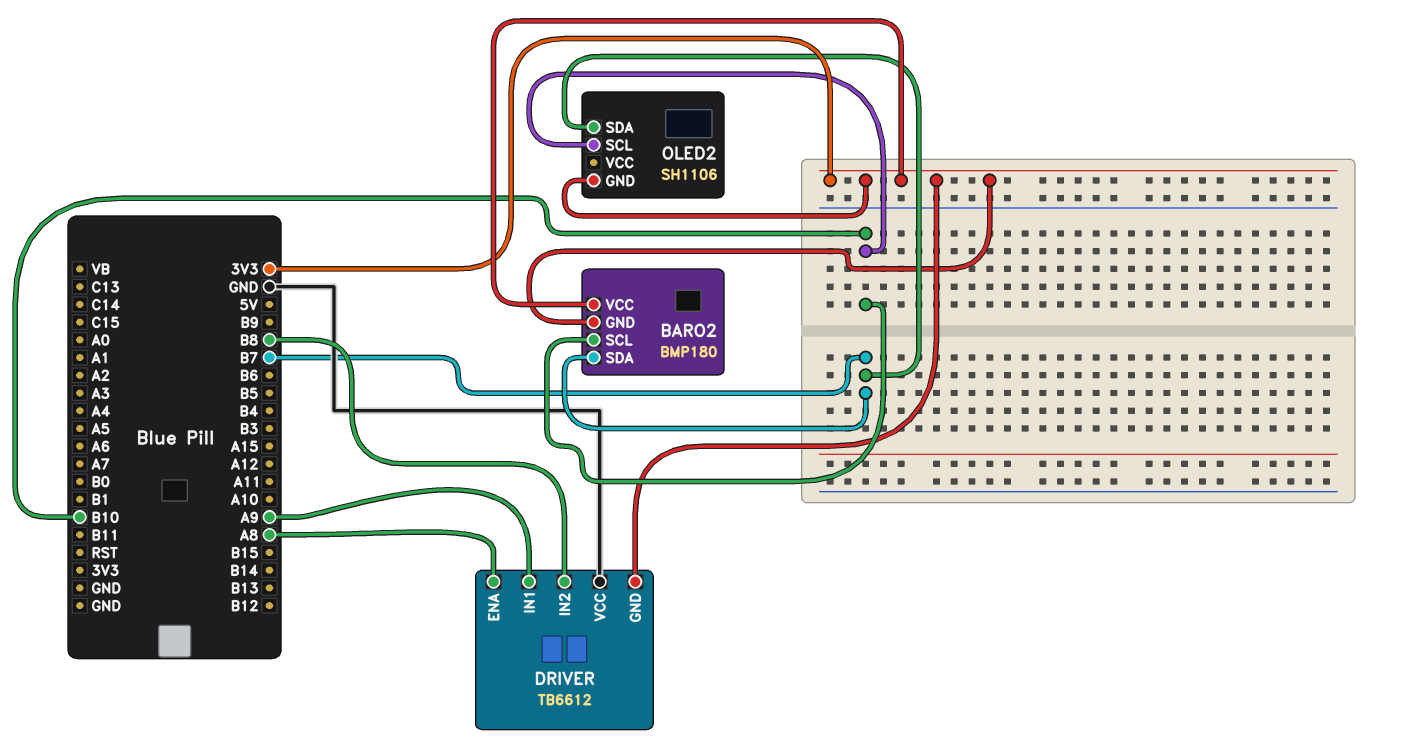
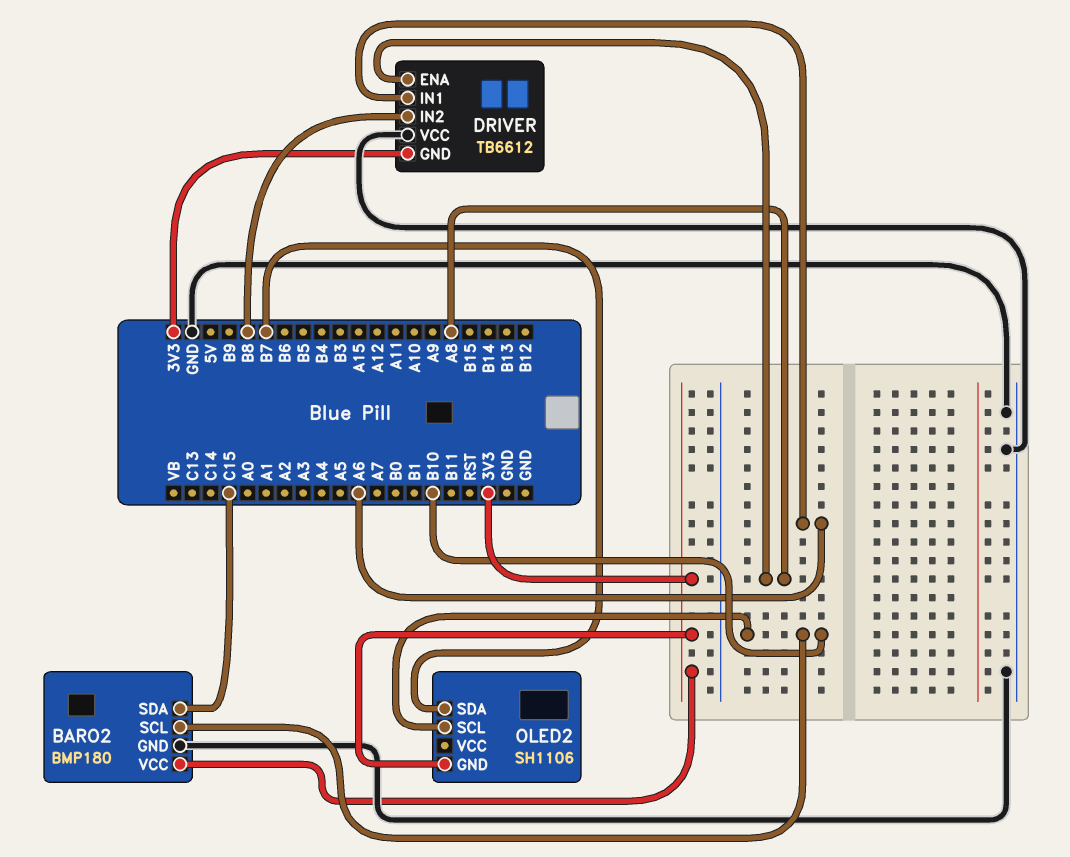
BARO2 pin GND: 3V3 -> GND
BARO2 pin SDA: B7 -> C15
DRIVER pin IN1: A9 -> A6

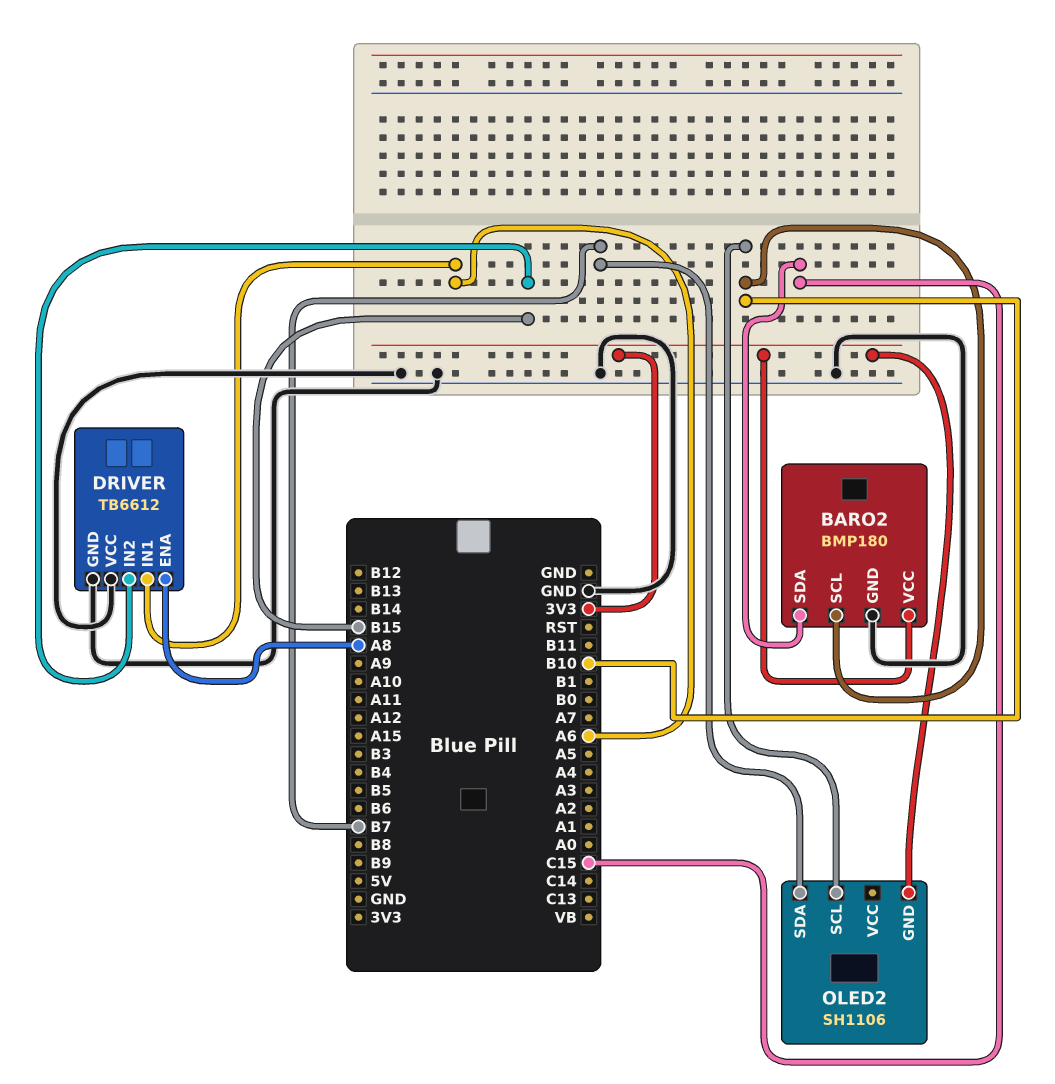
DRIVER pin GND: 3V3 -> GND
DRIVER pin IN2: B8 -> B15

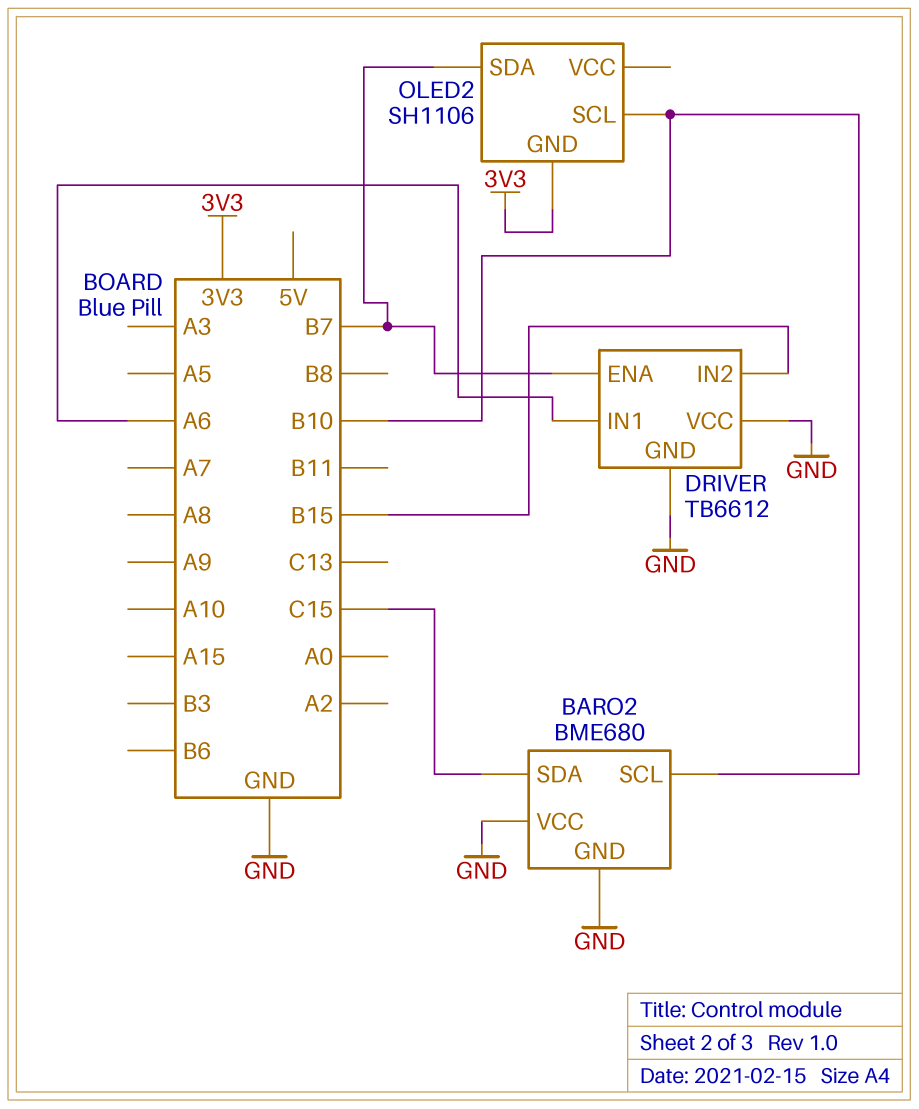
BARO2: BMP180 -> BME680
BARO2 pin VCC: 3V3 -> GND
DRIVER pin ENA: A8 -> B7

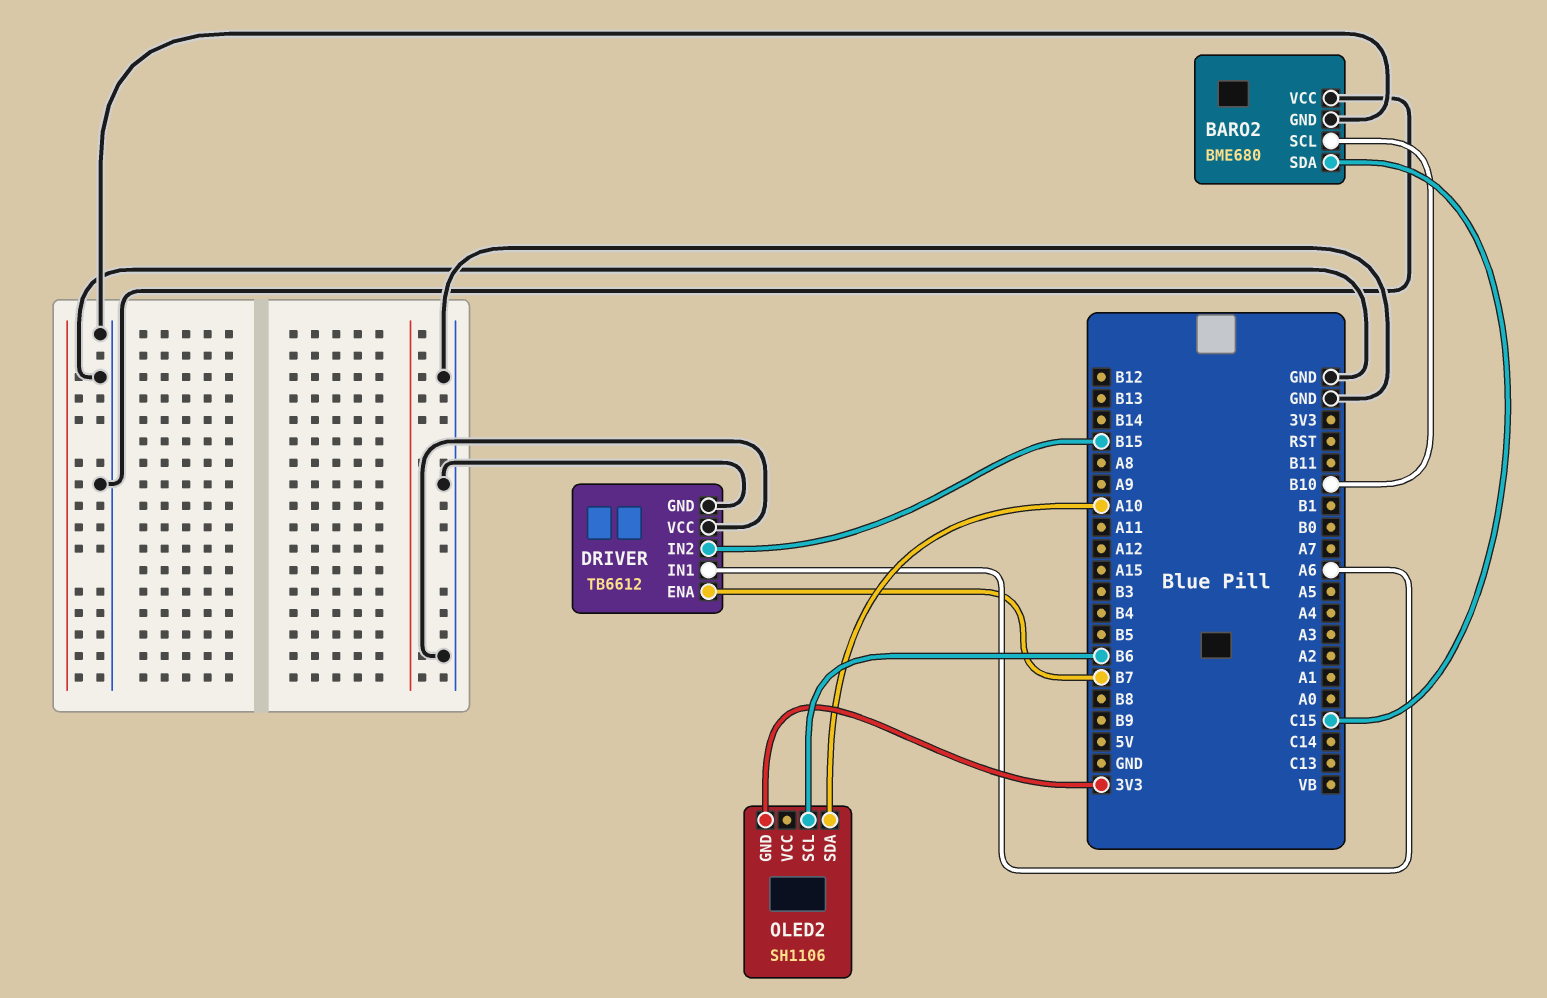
OLED2 pin SCL: B10 -> B6
OLED2 pin SDA: B7 -> A10

